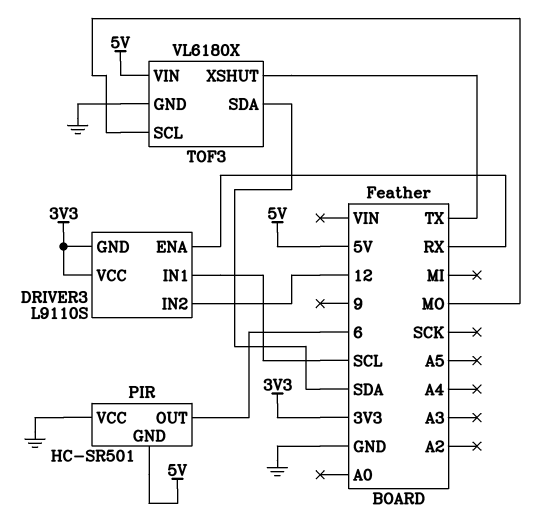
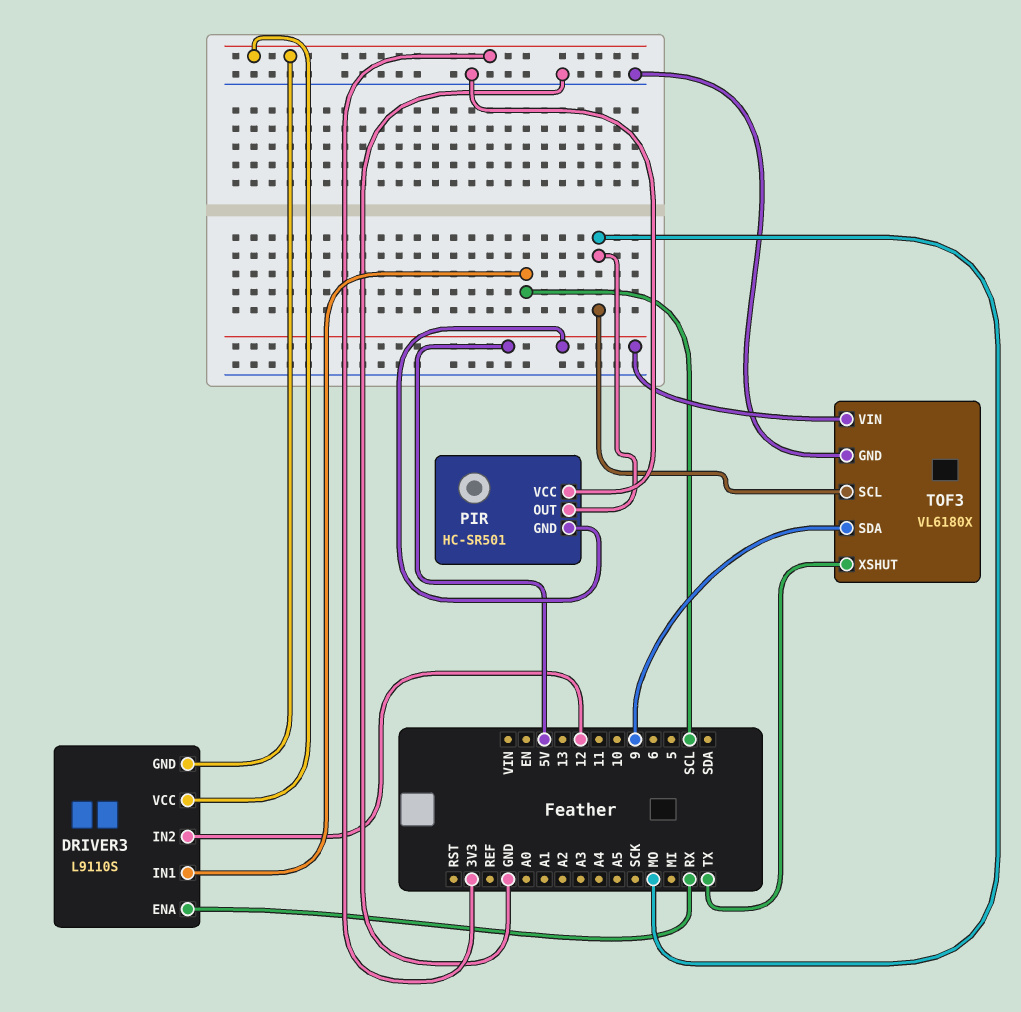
PIR pin OUT: 6 -> MO
TOF3 pin SDA: SDA -> 9

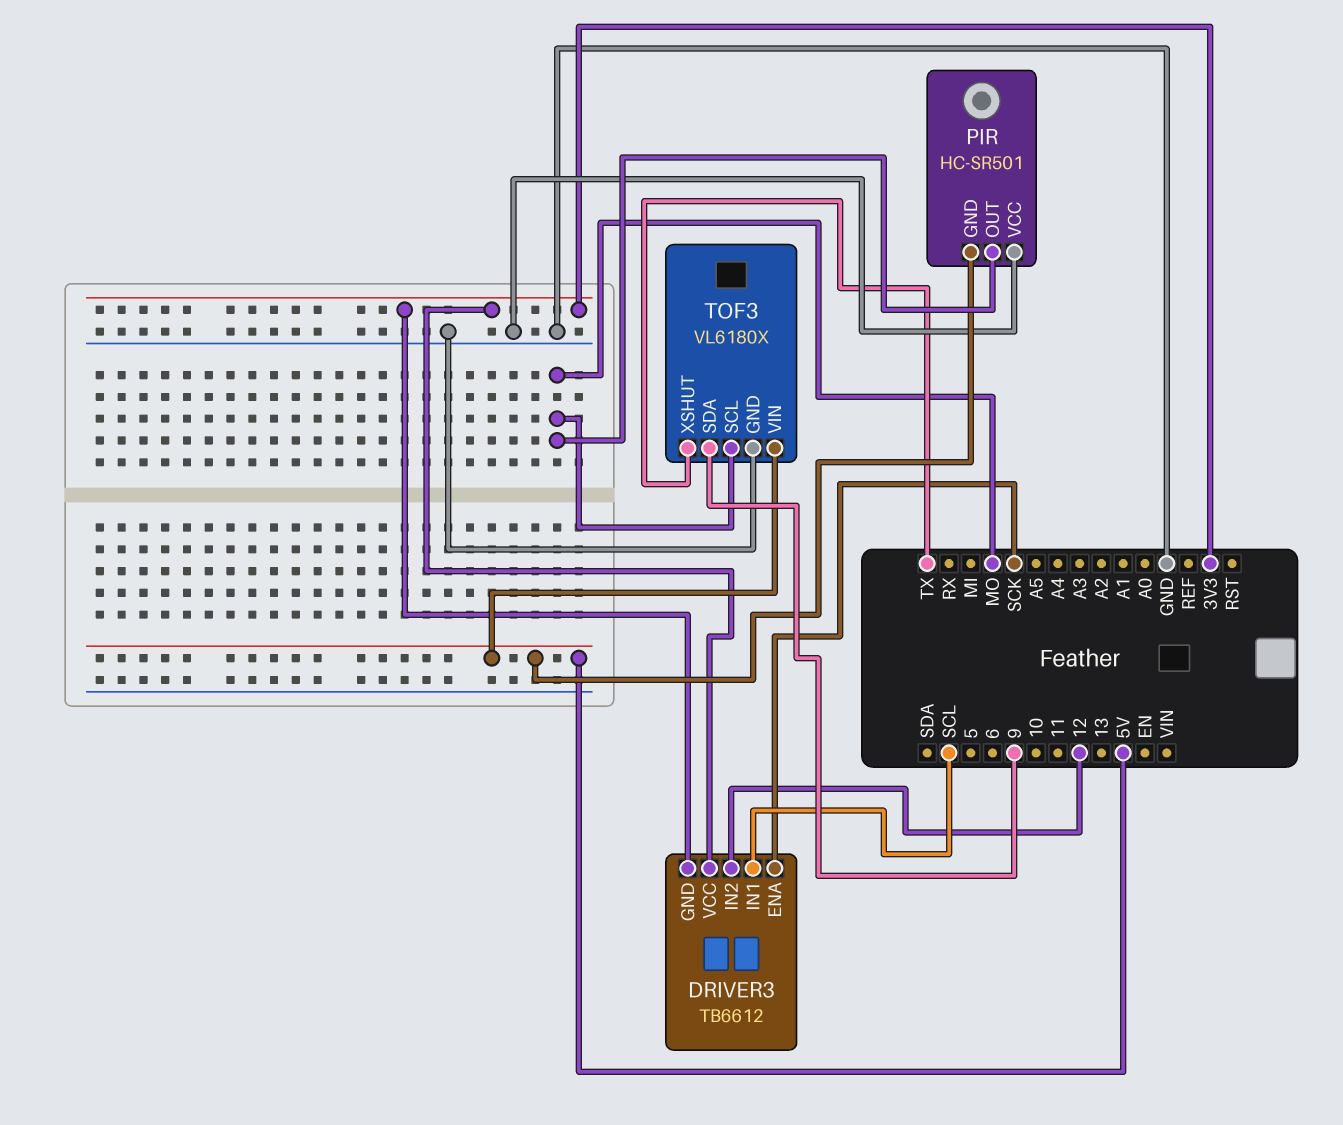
DRIVER3: L9110S -> TB6612
DRIVER3 pin ENA: RX -> SCK

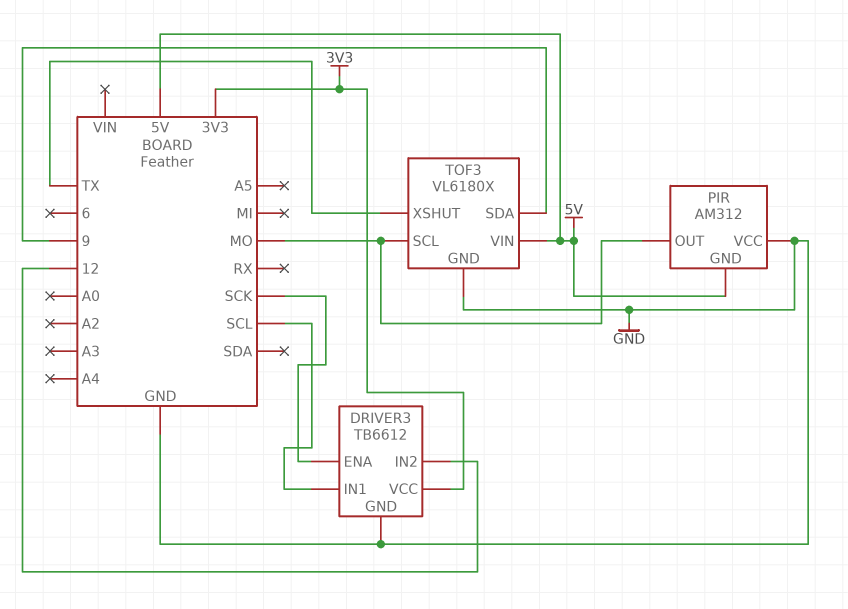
DRIVER3 pin GND: 3V3 -> GND
PIR: HC-SR501 -> AM312

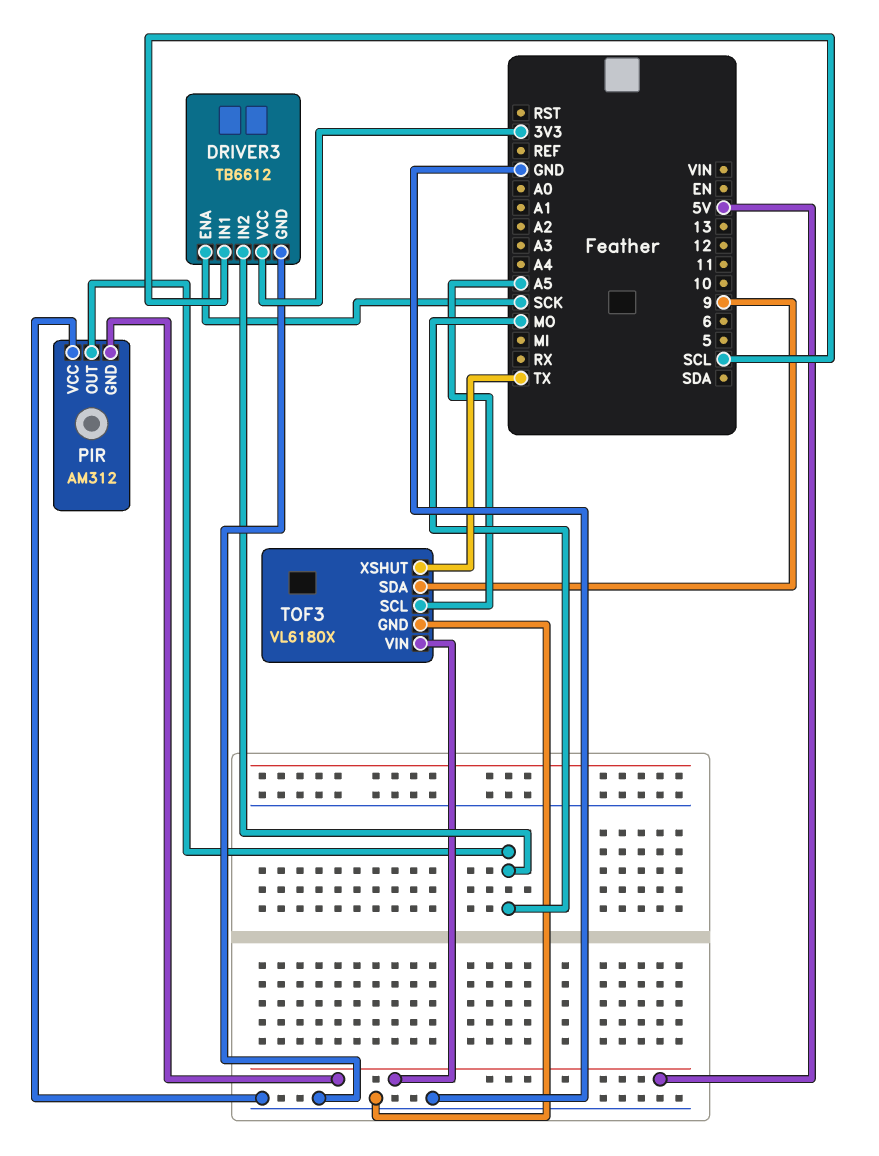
DRIVER3 pin IN2: 12 -> MO
TOF3 pin SCL: MO -> A5

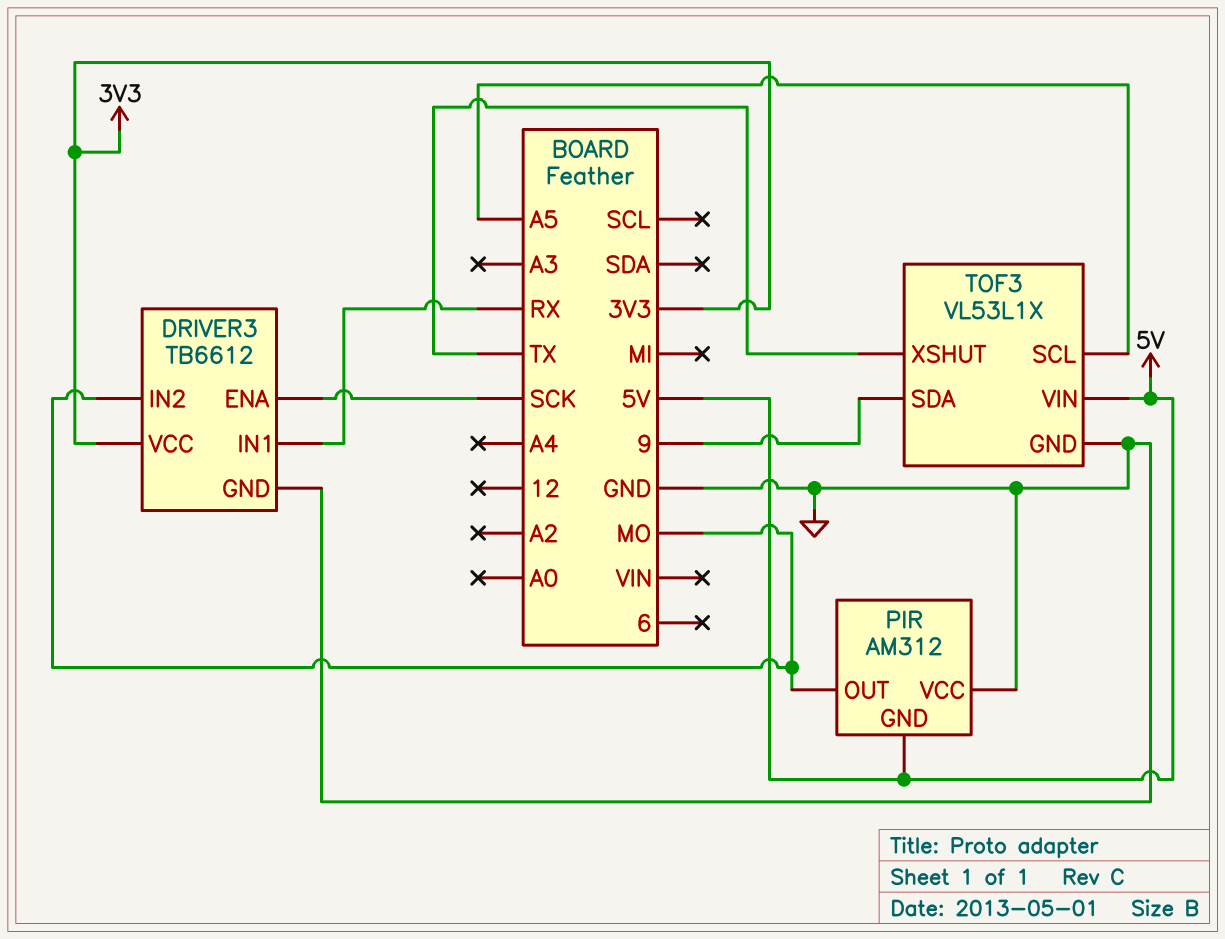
DRIVER3 pin IN1: SCL -> RX
TOF3: VL6180X -> VL53L1X

